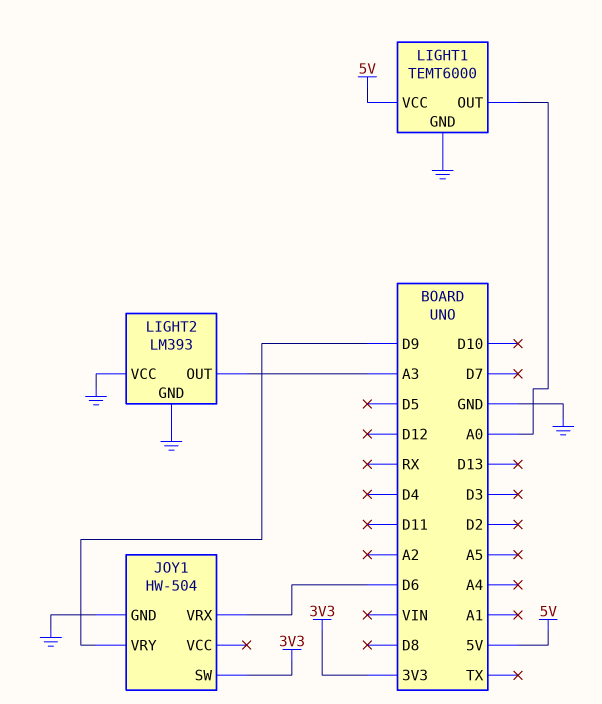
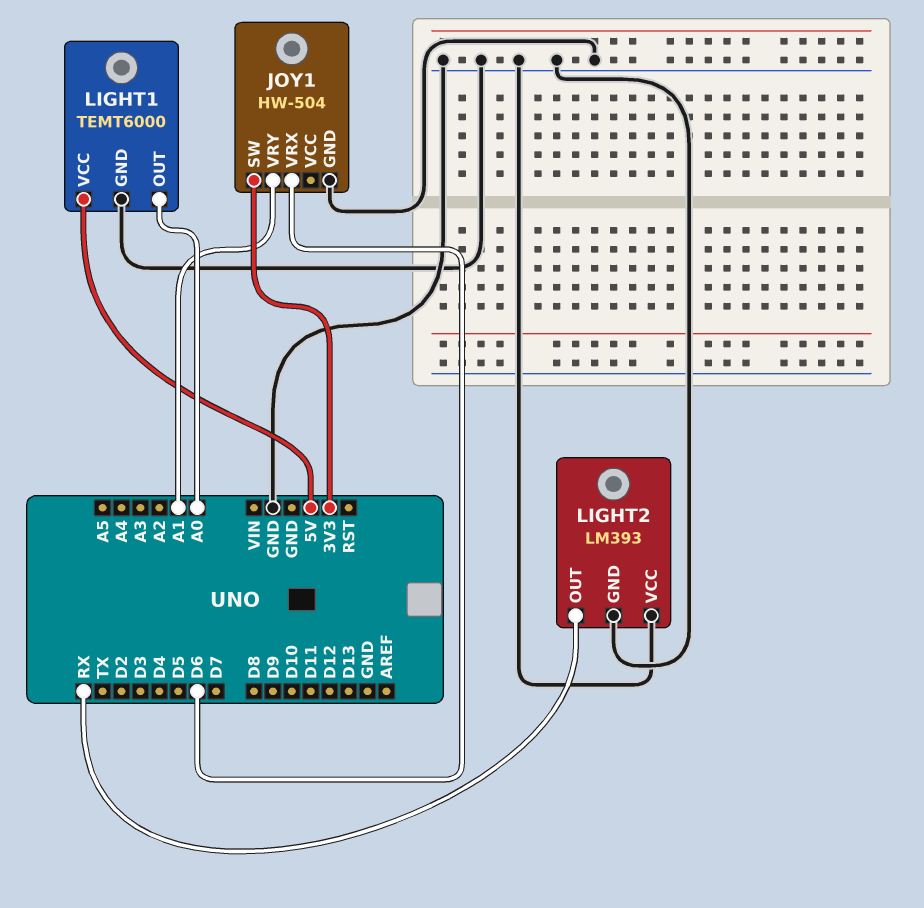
JOY1 pin VRY: D9 -> A1
LIGHT2 pin OUT: A3 -> RX

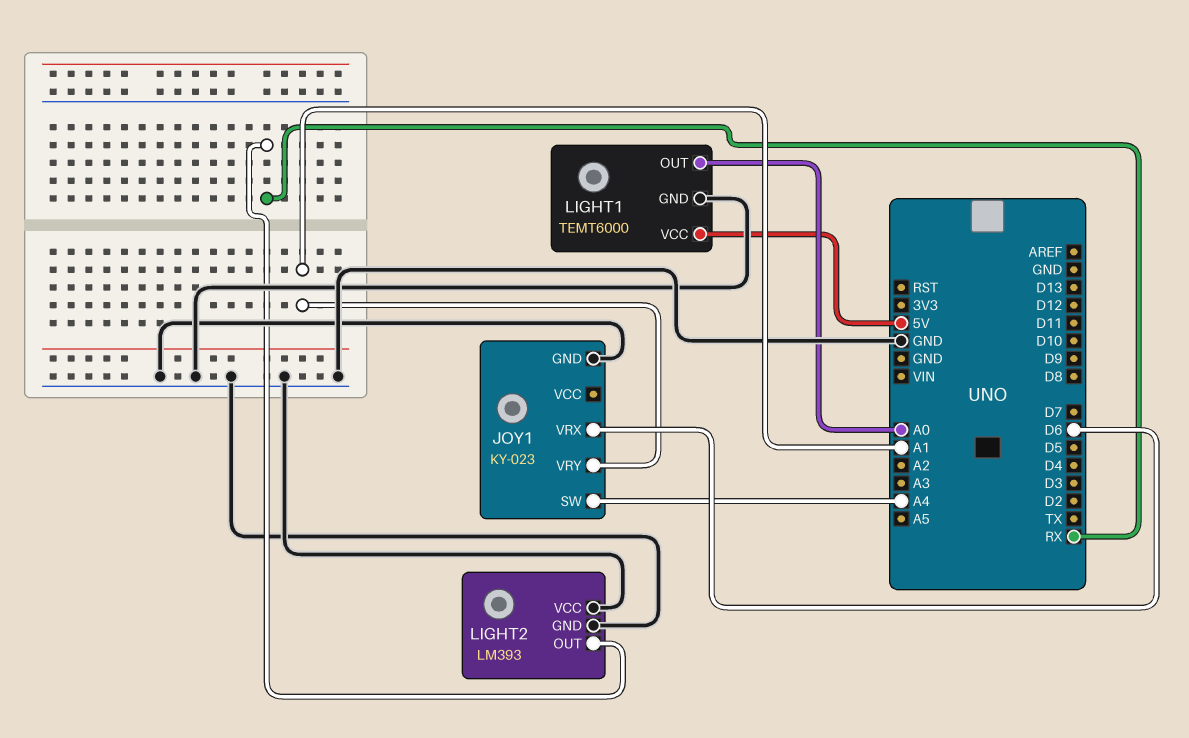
JOY1: HW-504 -> KY-023
JOY1 pin SW: 3V3 -> A4

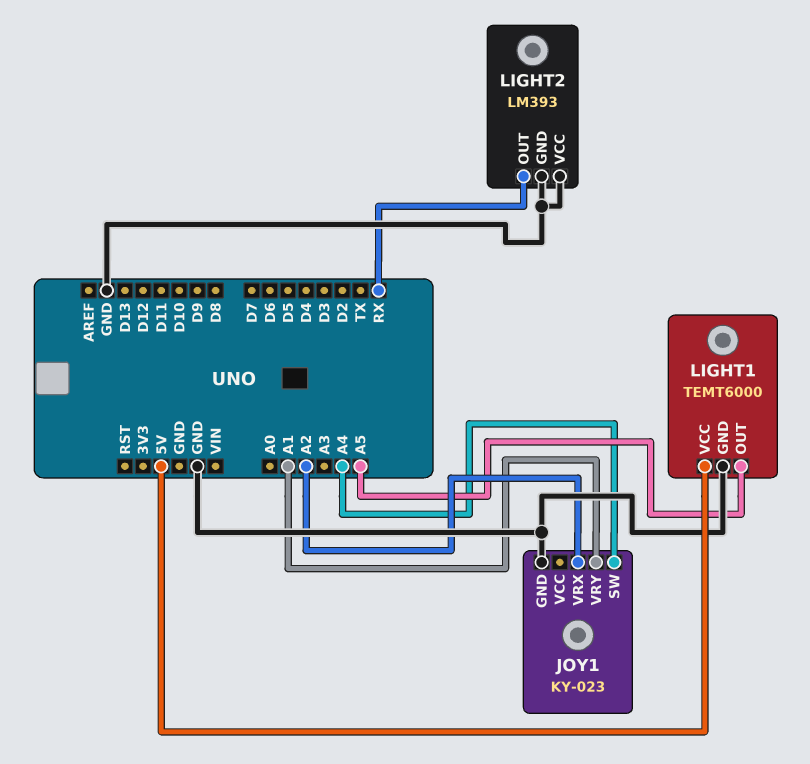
JOY1 pin VRX: D6 -> A2
LIGHT1 pin OUT: A0 -> A5

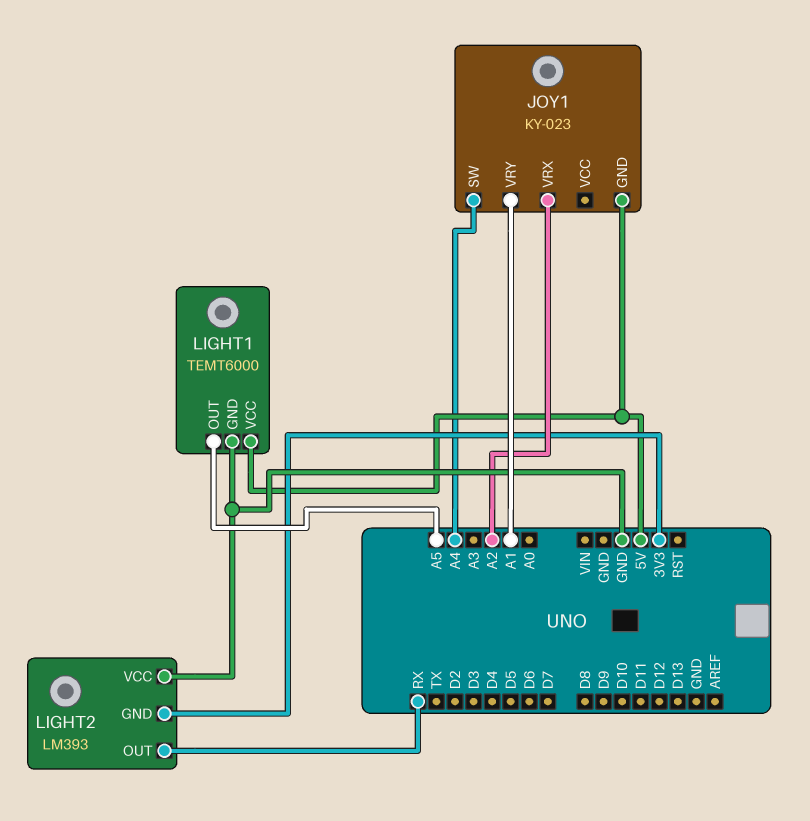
JOY1 pin GND: GND -> 5V
LIGHT2 pin GND: GND -> 3V3

